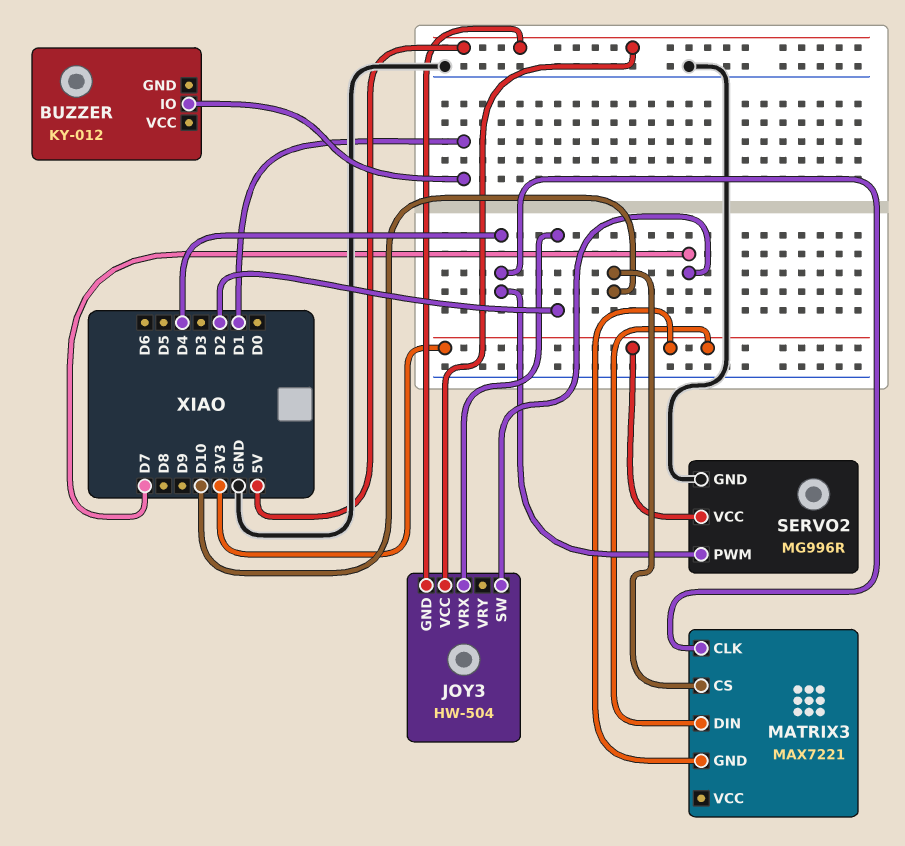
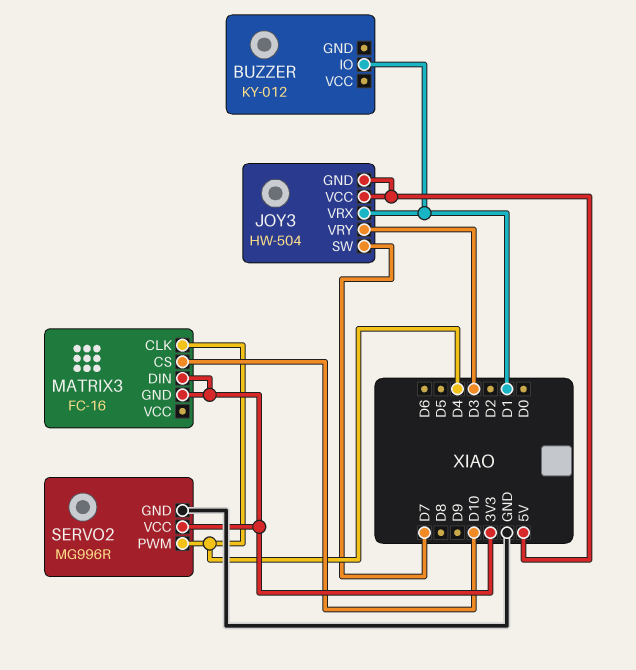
JOY3 pin VRX: D2 -> D1
JOY3 pin VRY: none -> D3
MATRIX3: MAX7221 -> FC-16

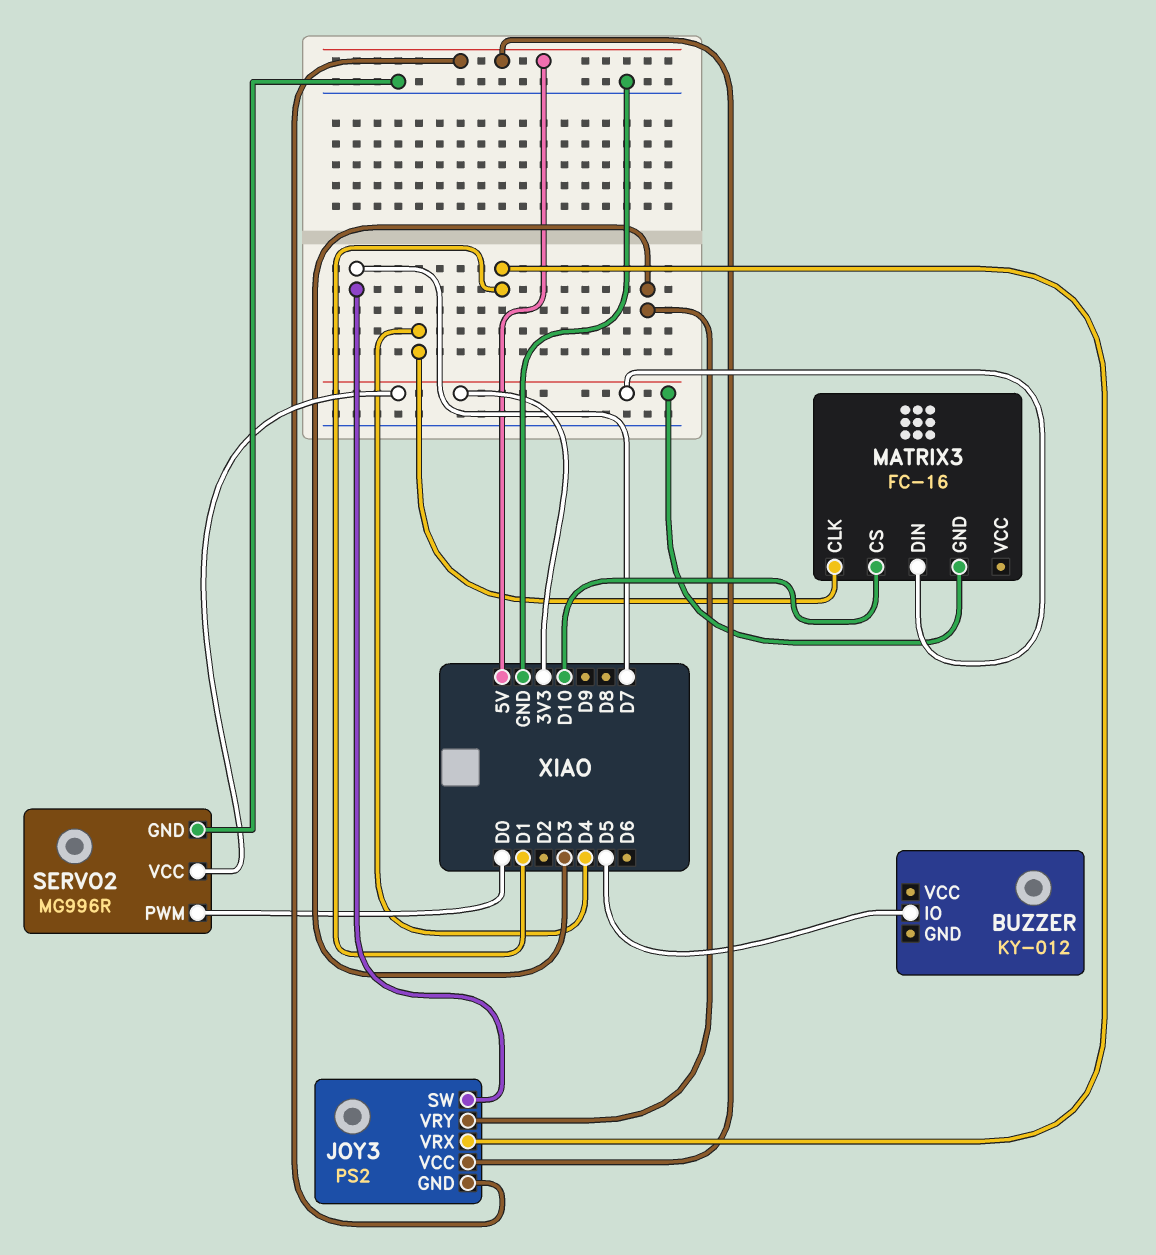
BUZZER pin IO: D1 -> D5
JOY3: HW-504 -> PS2
SERVO2 pin PWM: D4 -> D0

